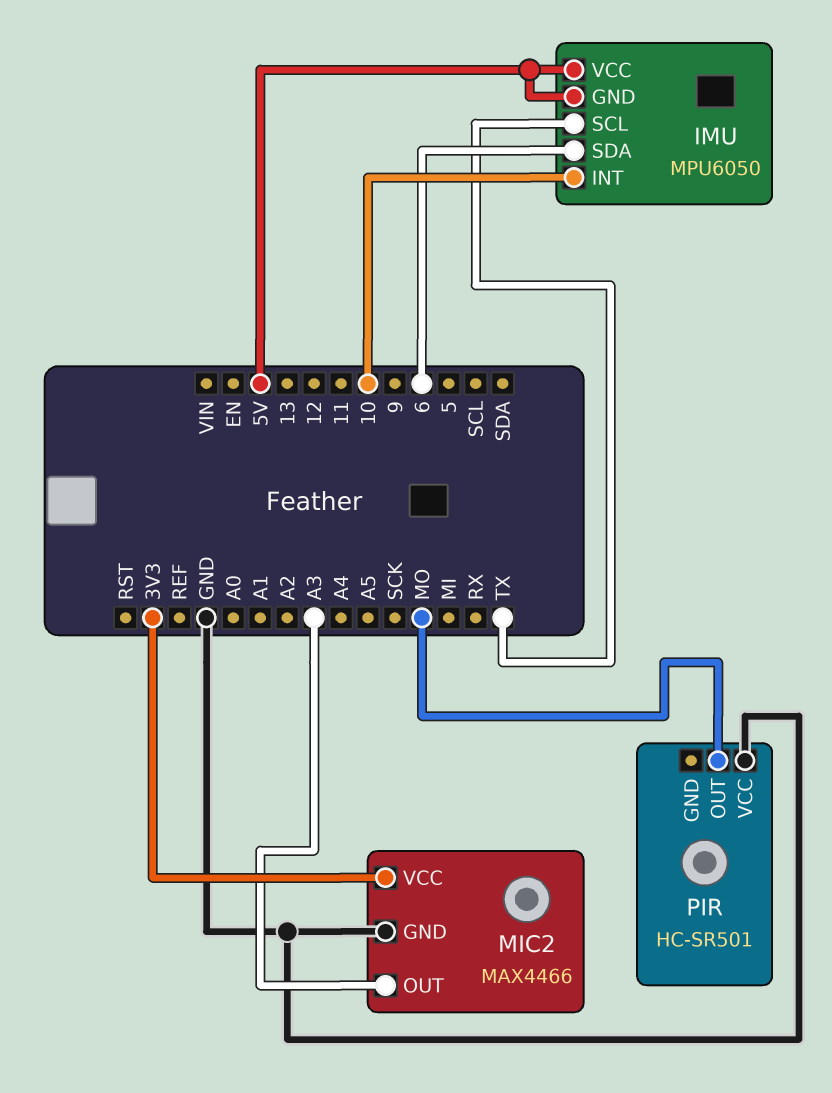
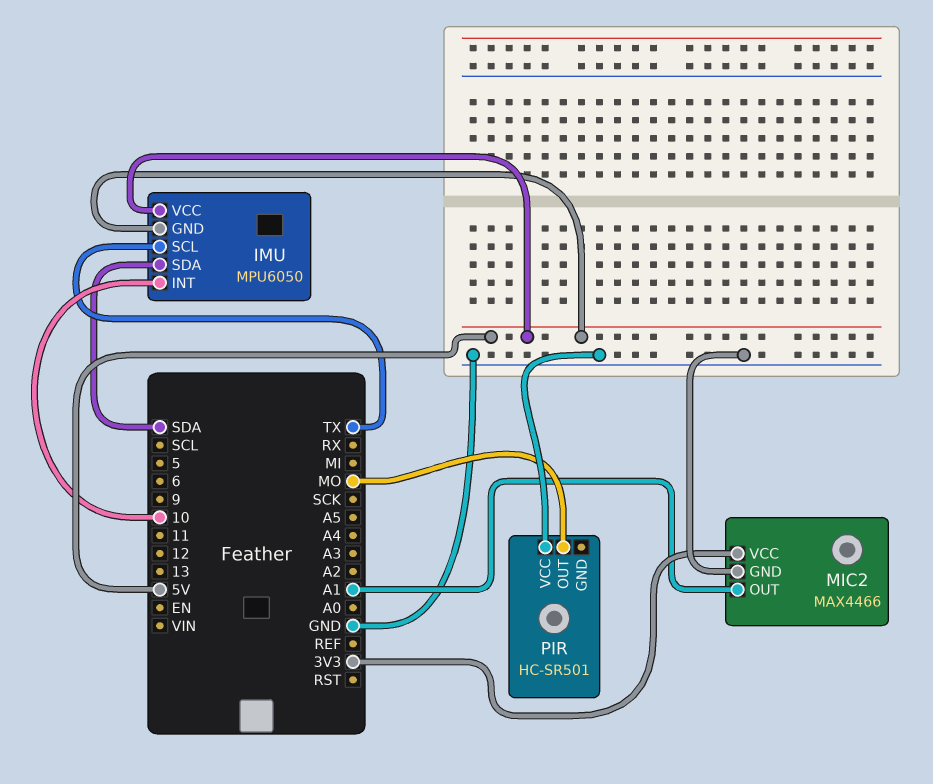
IMU pin SDA: 6 -> SDA
MIC2 pin OUT: A3 -> A1

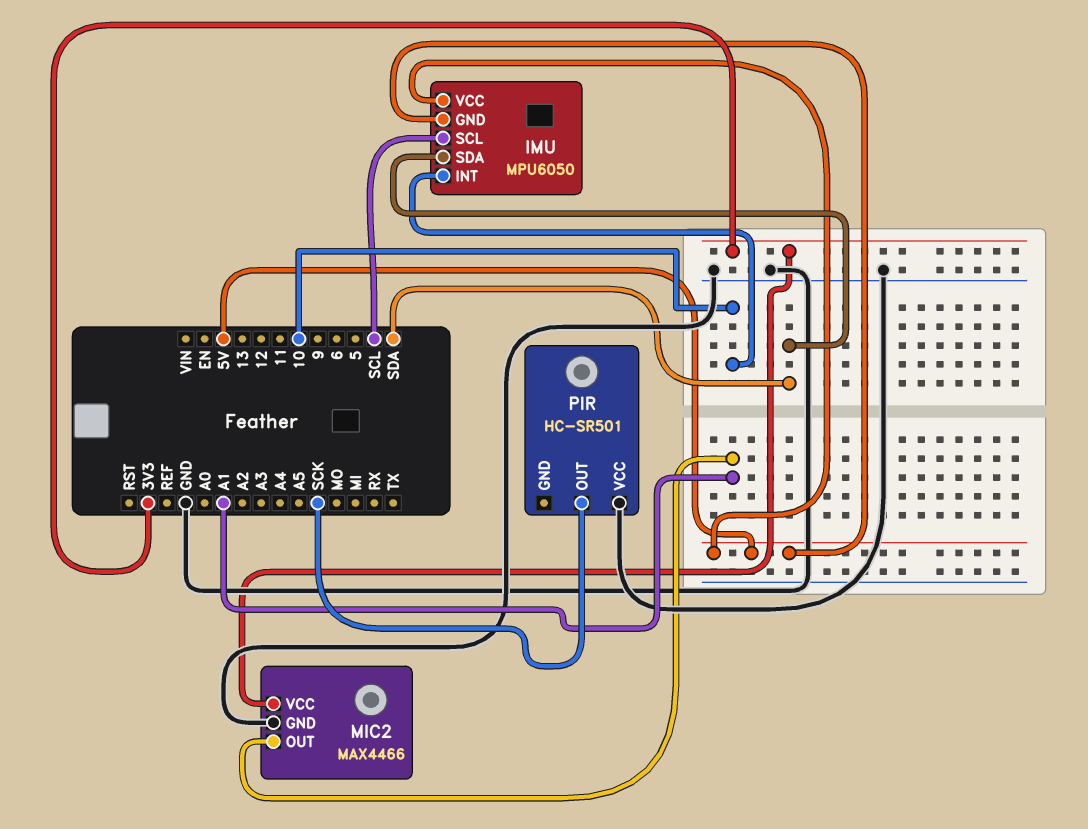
IMU pin SCL: TX -> SCL
PIR pin OUT: MO -> SCK

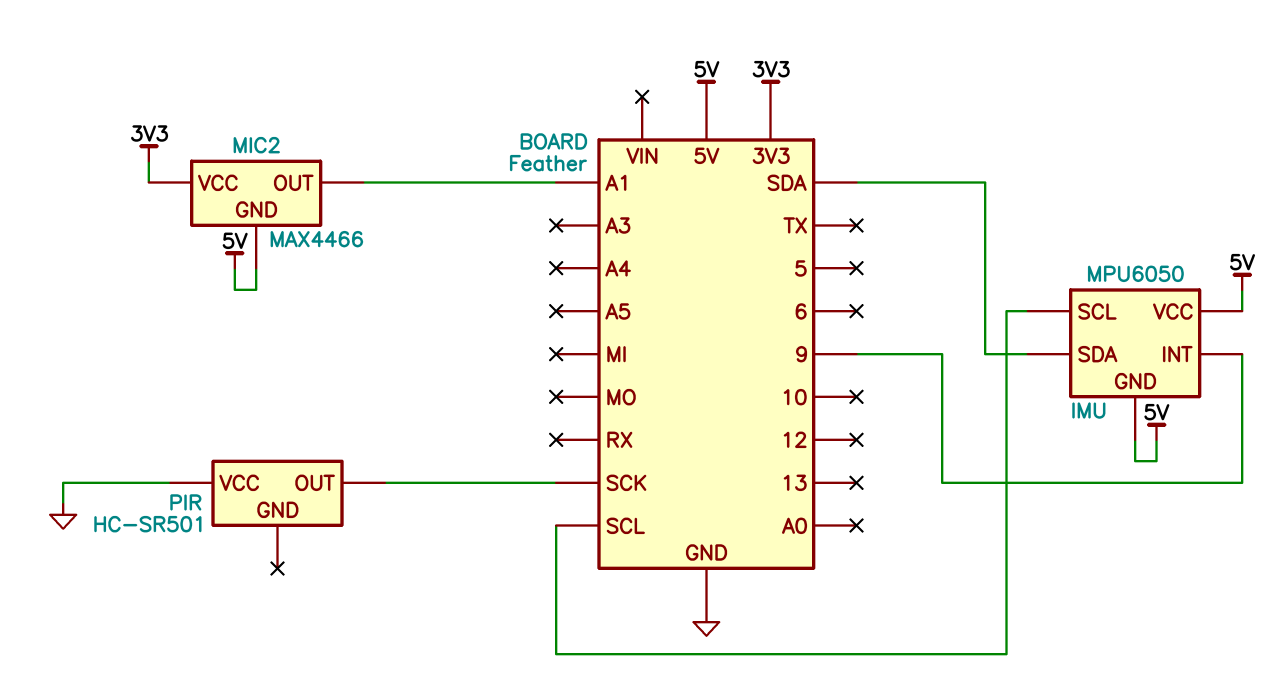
IMU pin INT: 10 -> 9
MIC2 pin GND: GND -> 5V

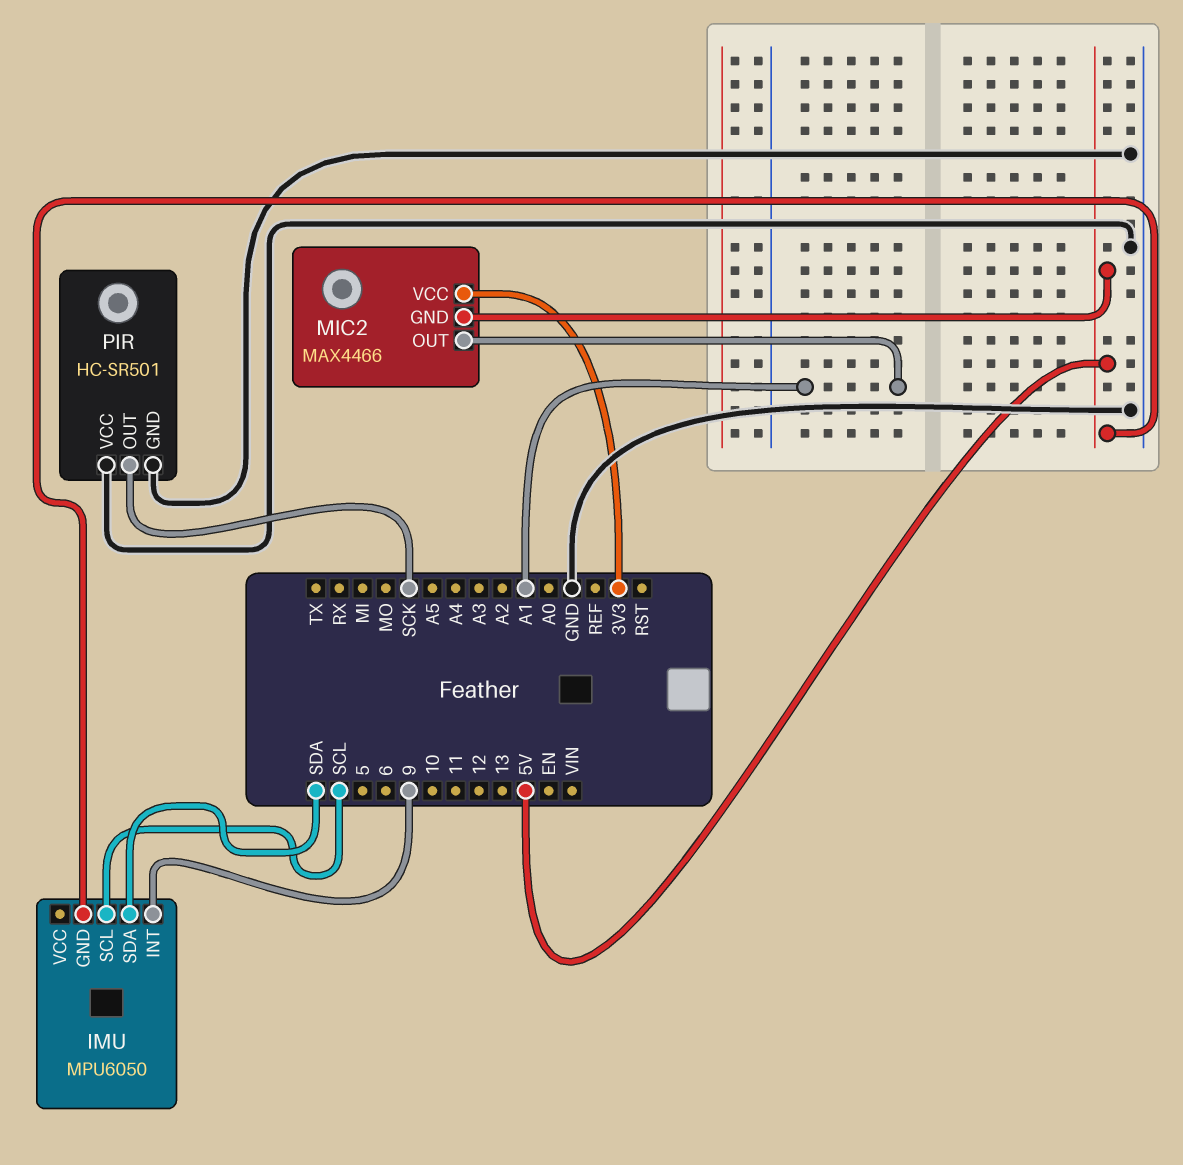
IMU pin VCC: 5V -> none
PIR pin GND: none -> GND

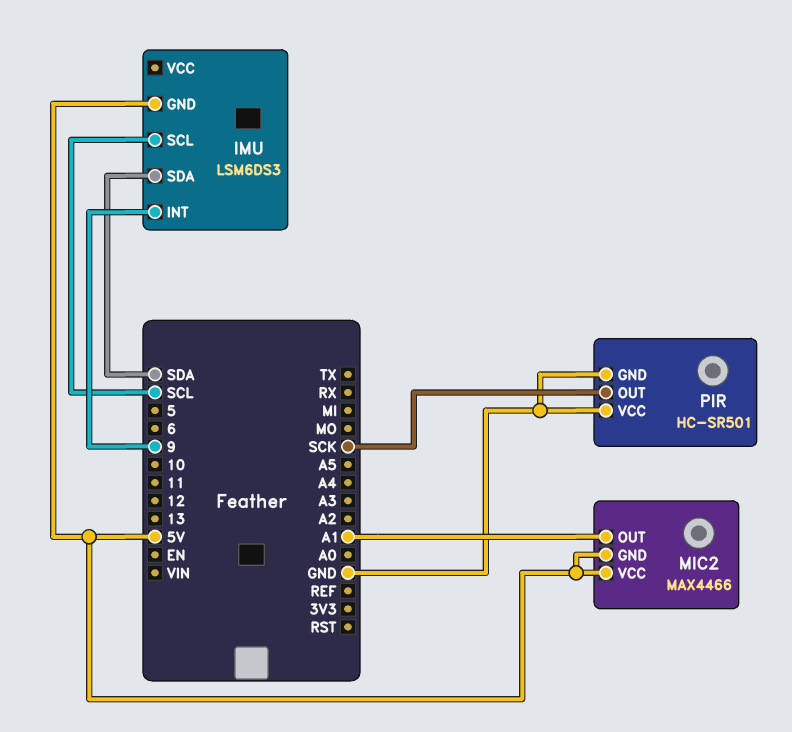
IMU: MPU6050 -> LSM6DS3
MIC2 pin VCC: 3V3 -> 5V

